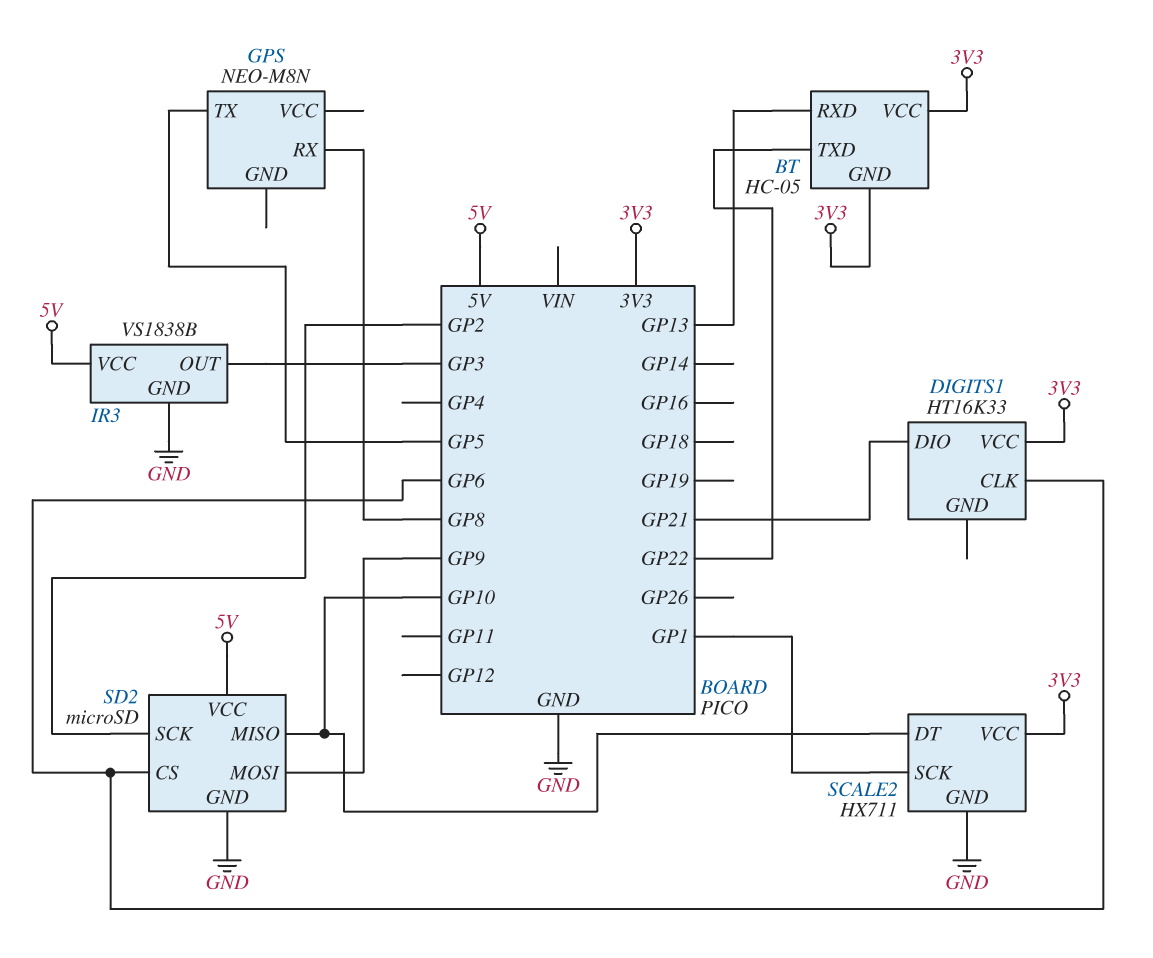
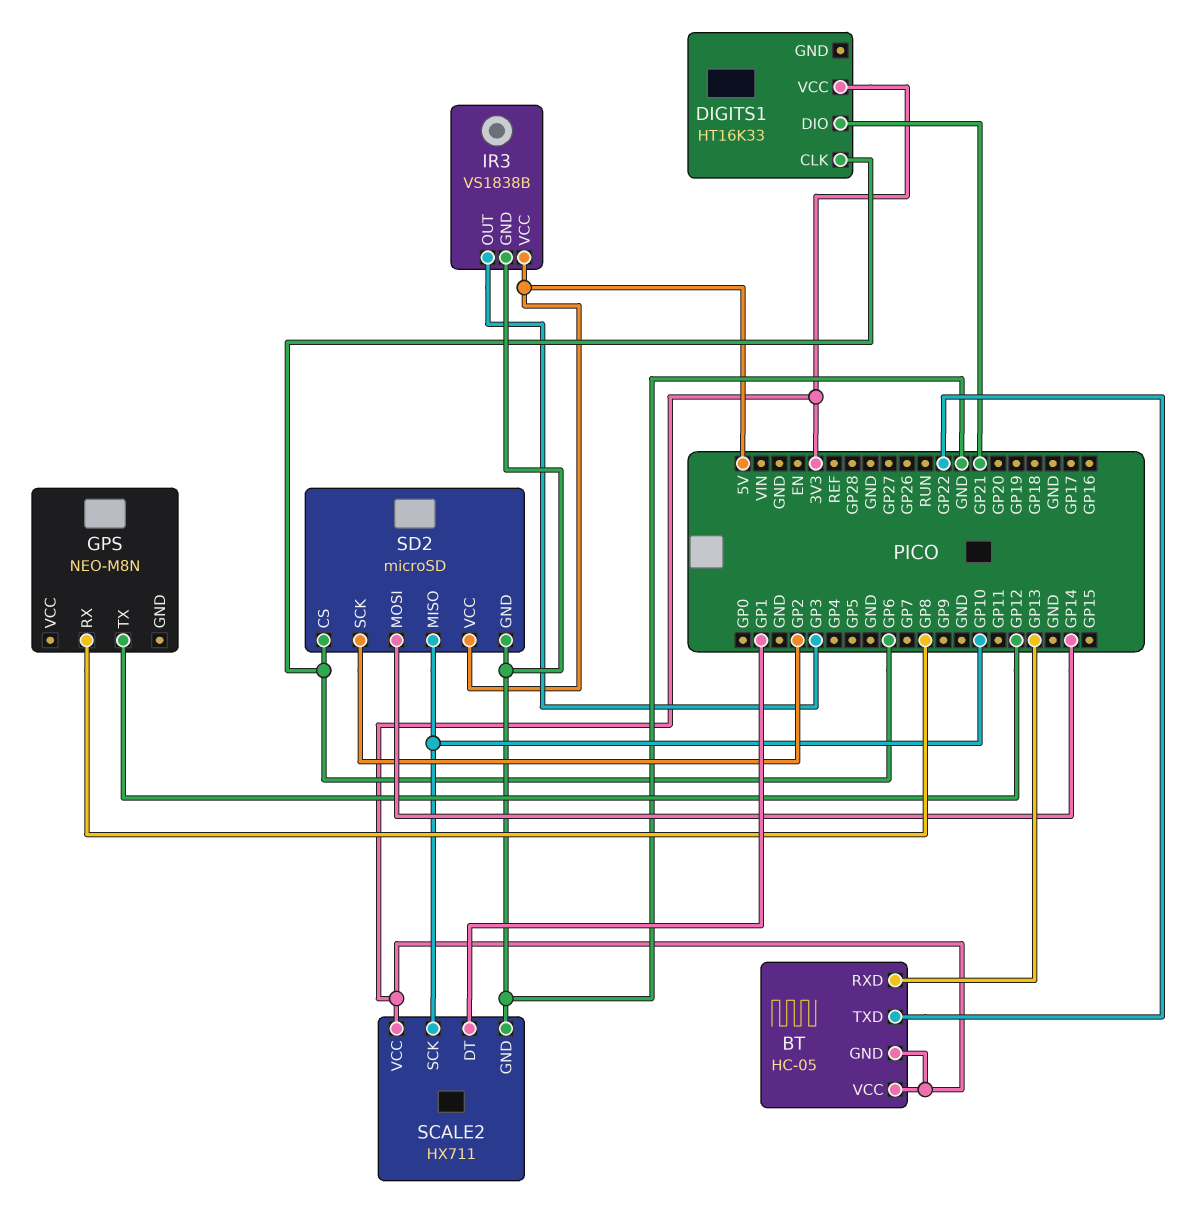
GPS pin TX: GP5 -> GP12
SCALE2 pin DT: GP10 -> GP1
SCALE2 pin SCK: GP1 -> GP10
SD2 pin MOSI: GP9 -> GP14

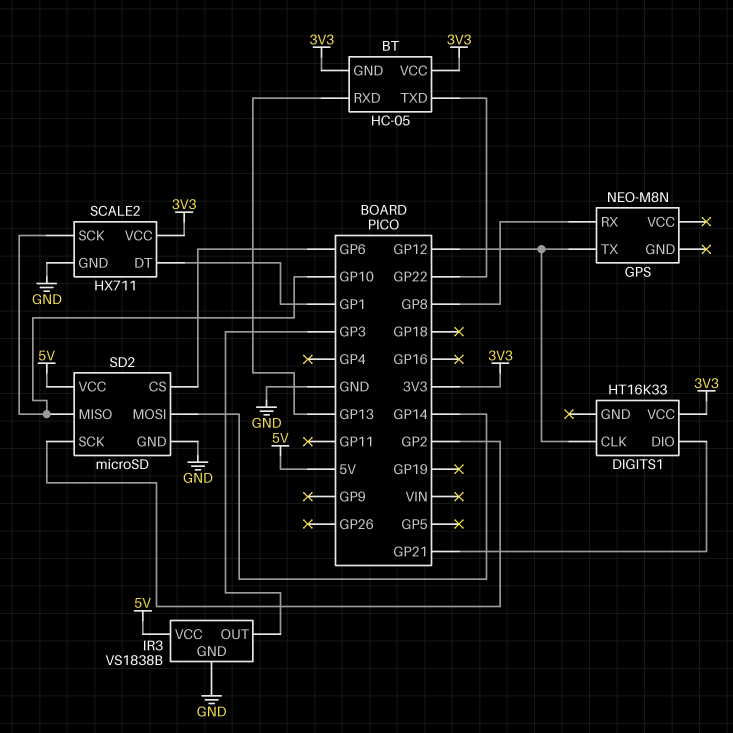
DIGITS1 pin CLK: GP6 -> GP12

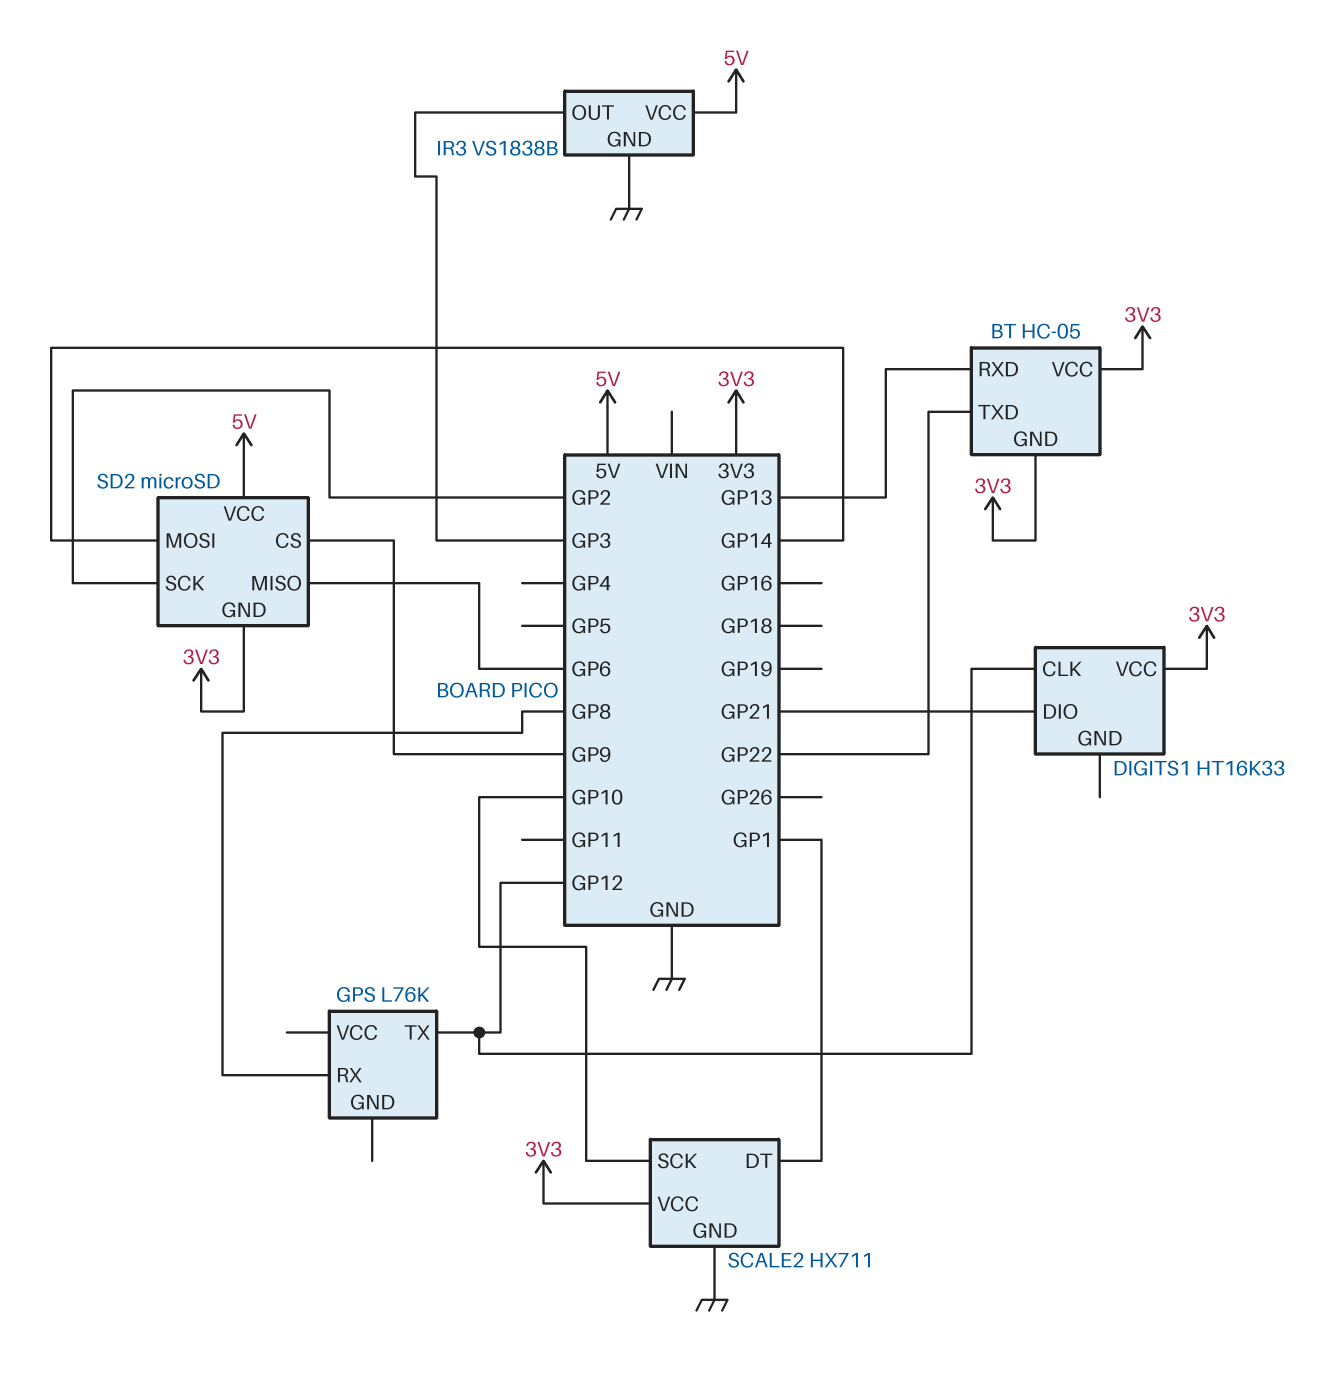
GPS: NEO-M8N -> L76K
SD2 pin CS: GP6 -> GP9
SD2 pin GND: GND -> 3V3
SD2 pin MISO: GP10 -> GP6

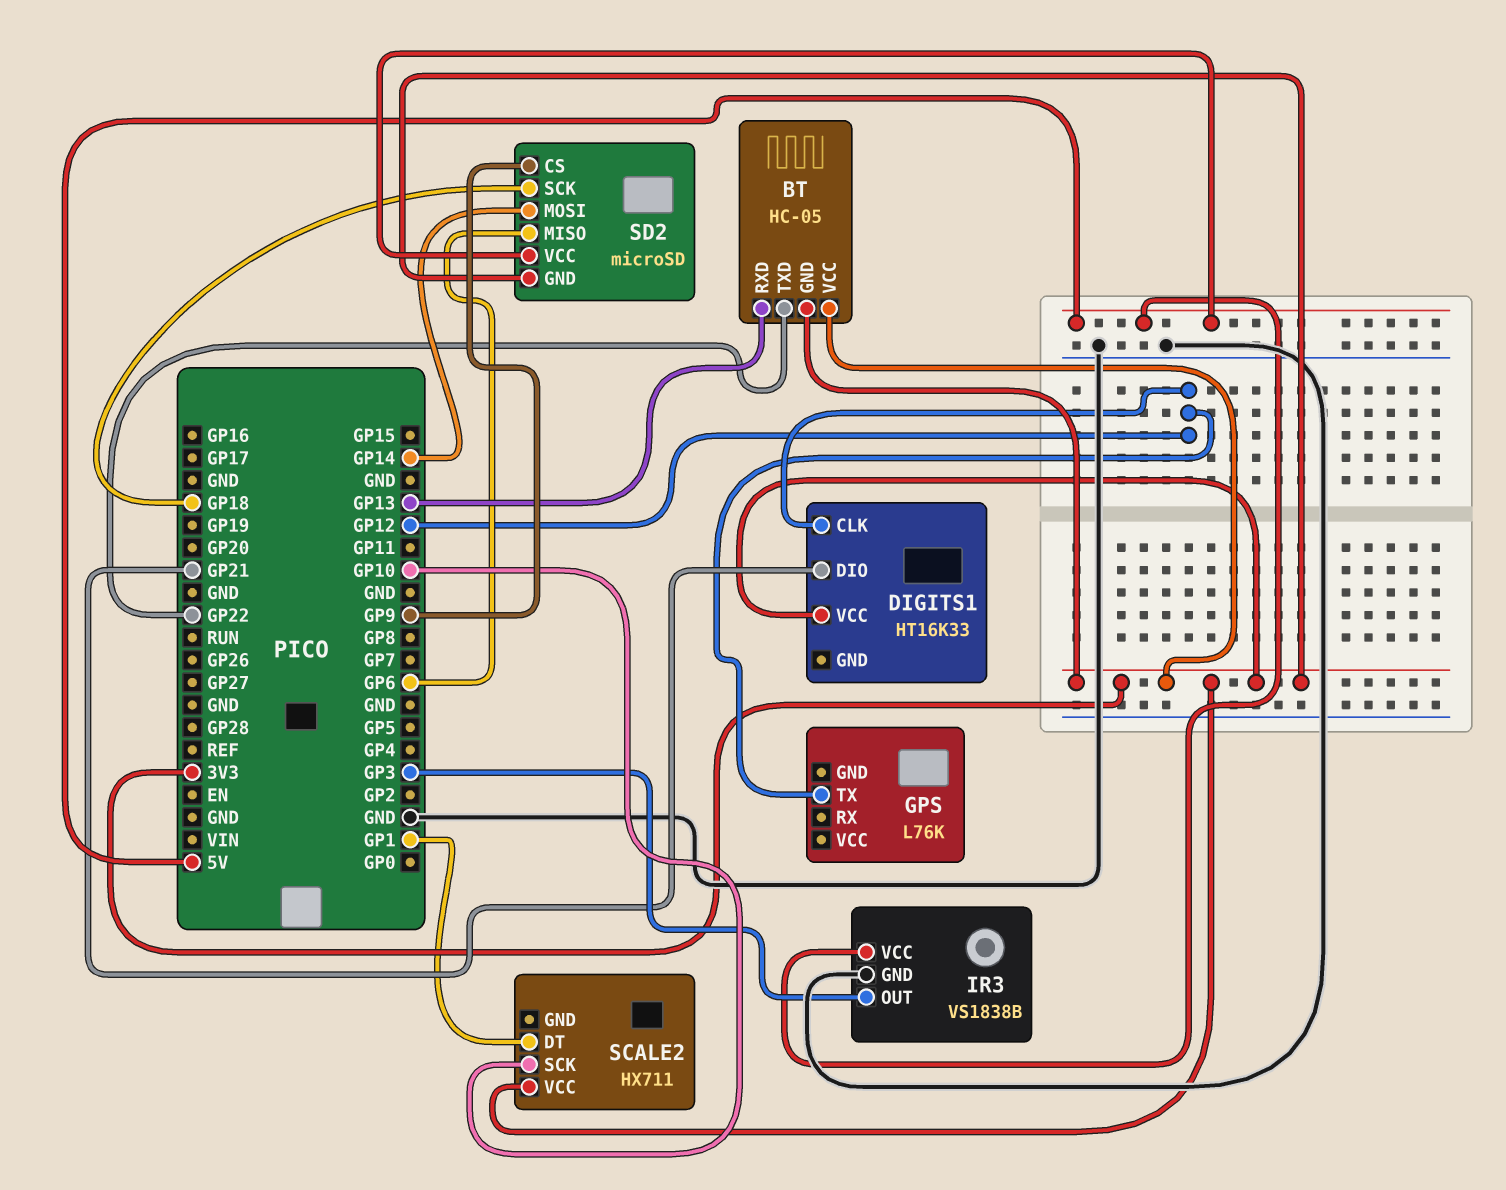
GPS pin RX: GP8 -> none
SCALE2 pin GND: GND -> none
SD2 pin SCK: GP2 -> GP18

